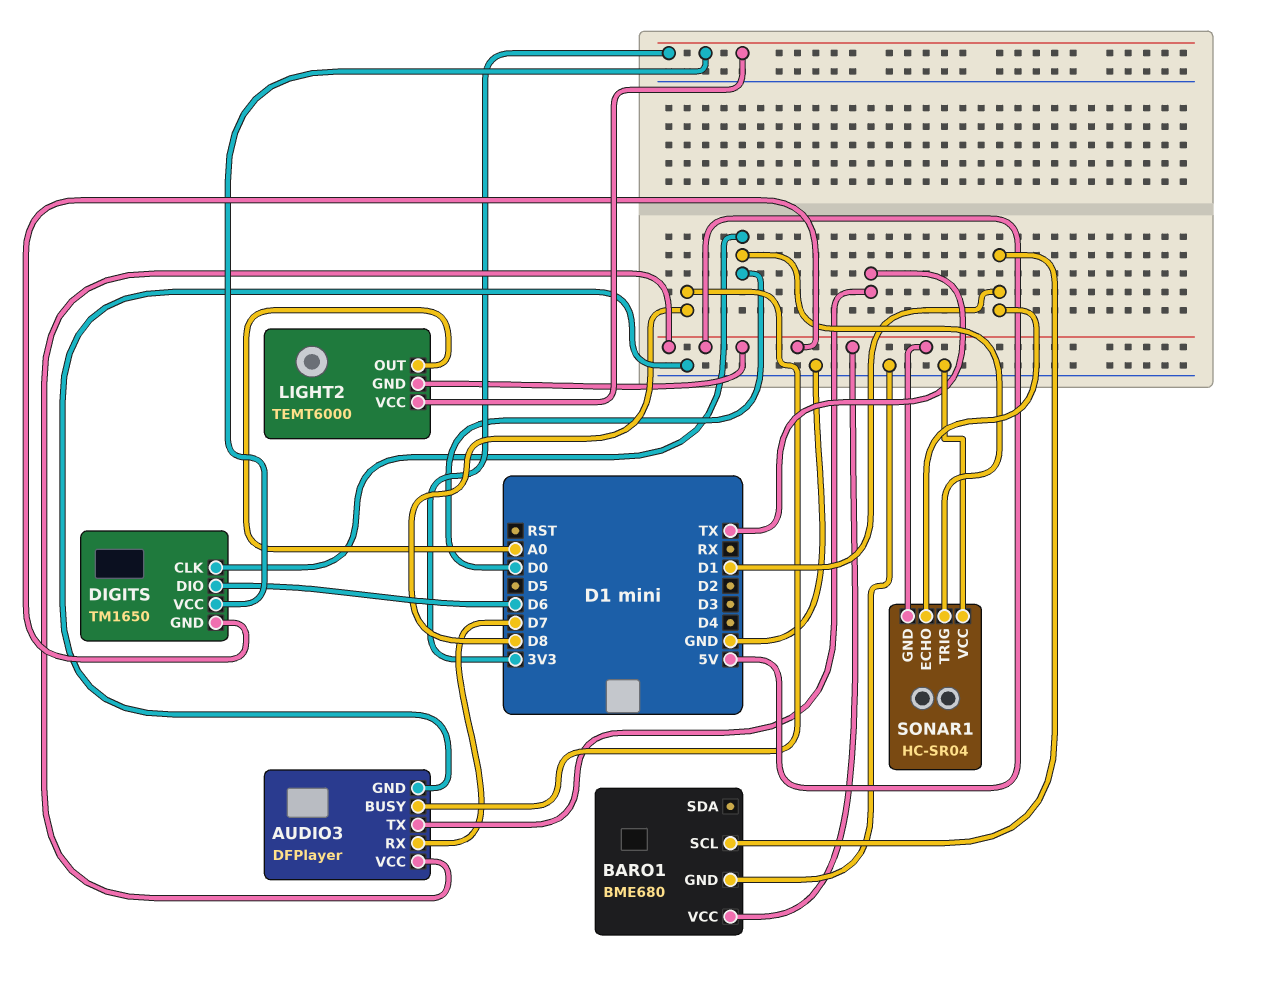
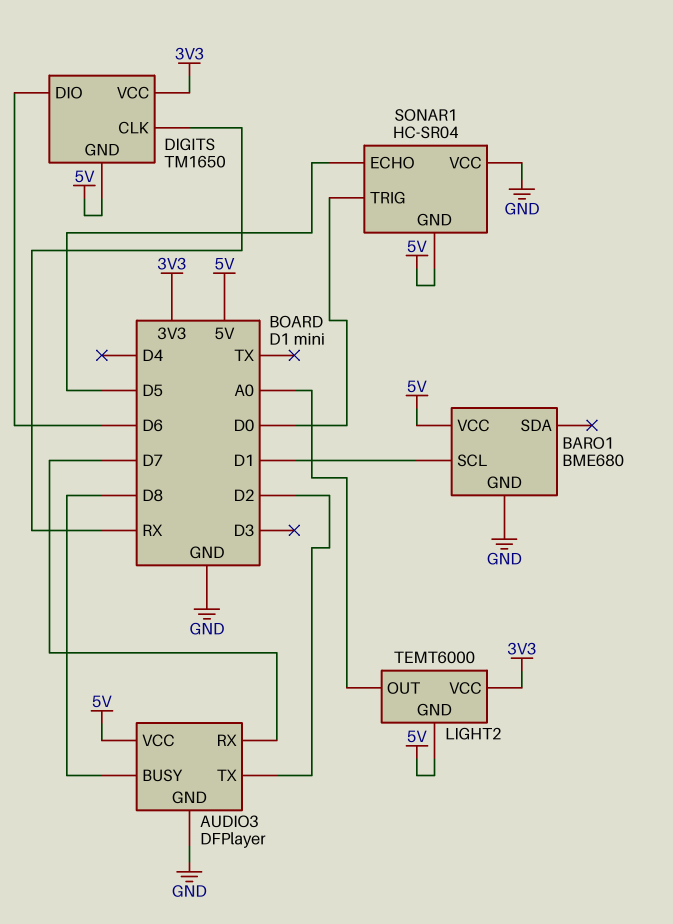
AUDIO3 pin TX: TX -> D2
DIGITS pin CLK: D0 -> RX
SONAR1 pin ECHO: D1 -> D5

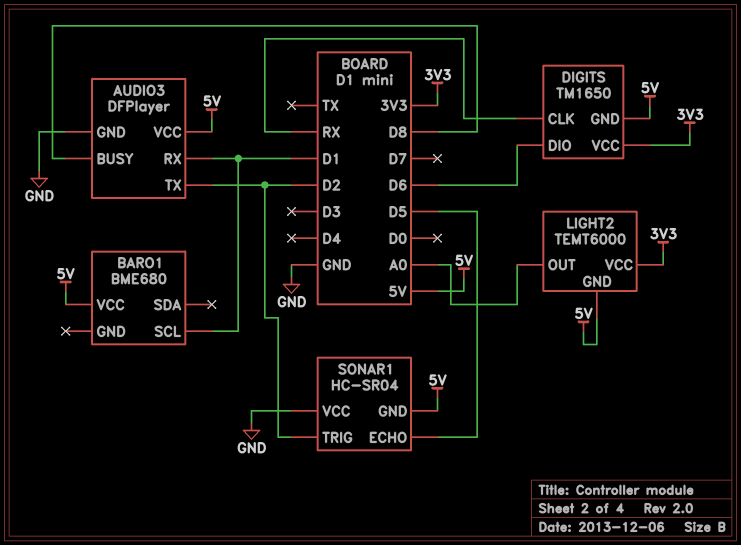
AUDIO3 pin RX: D7 -> D1
BARO1 pin GND: GND -> none
SONAR1 pin TRIG: D0 -> D2

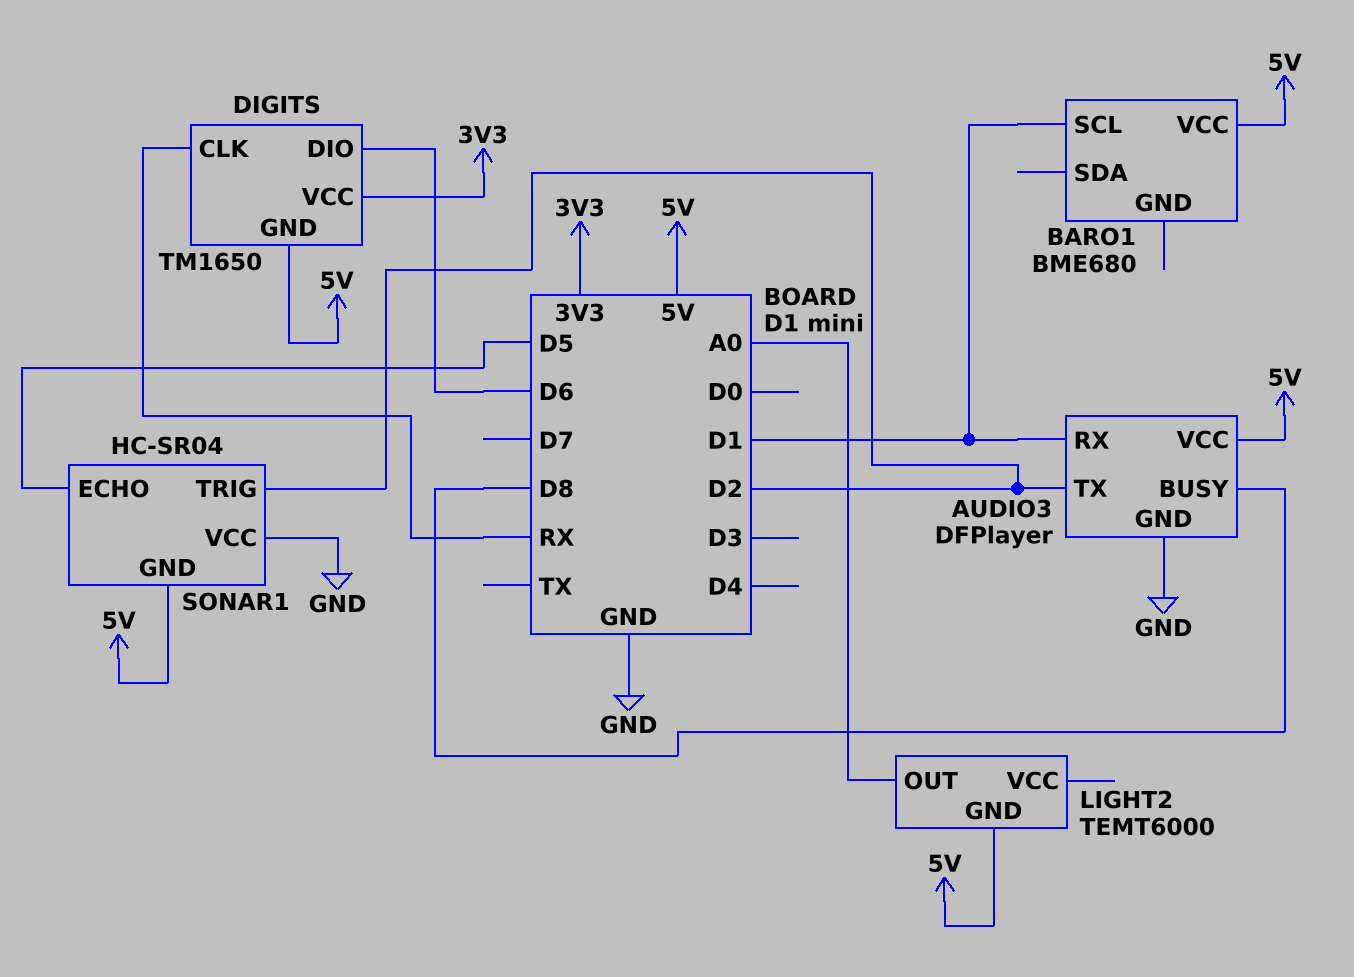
LIGHT2 pin VCC: 3V3 -> none

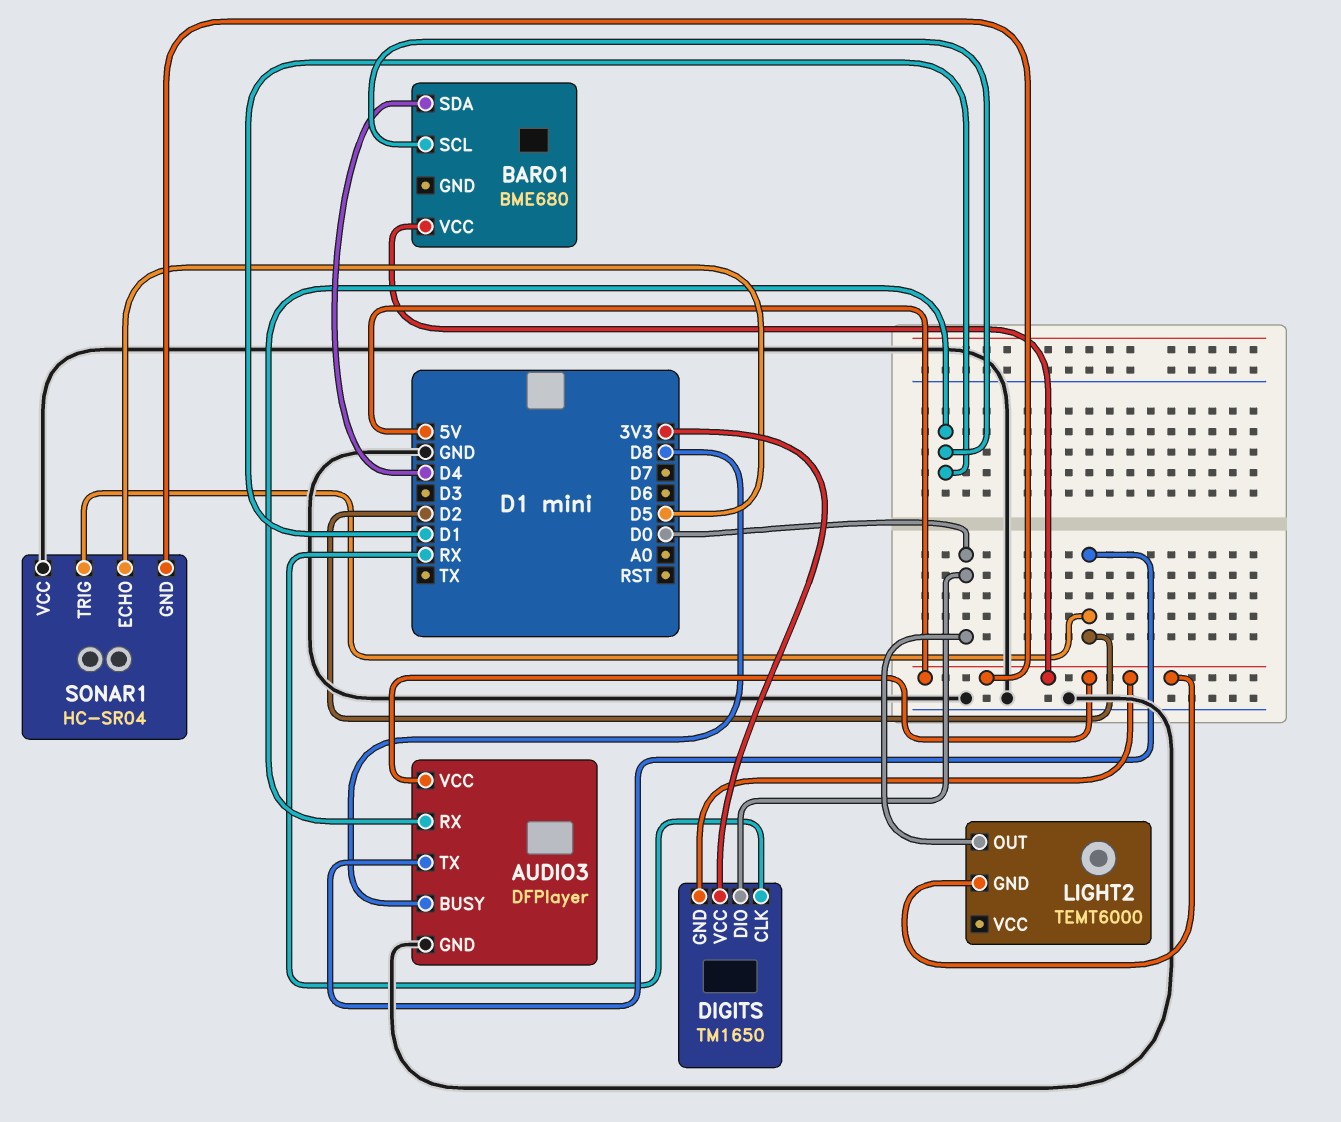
BARO1 pin SDA: none -> D4
DIGITS pin DIO: D6 -> D0
LIGHT2 pin OUT: A0 -> D0

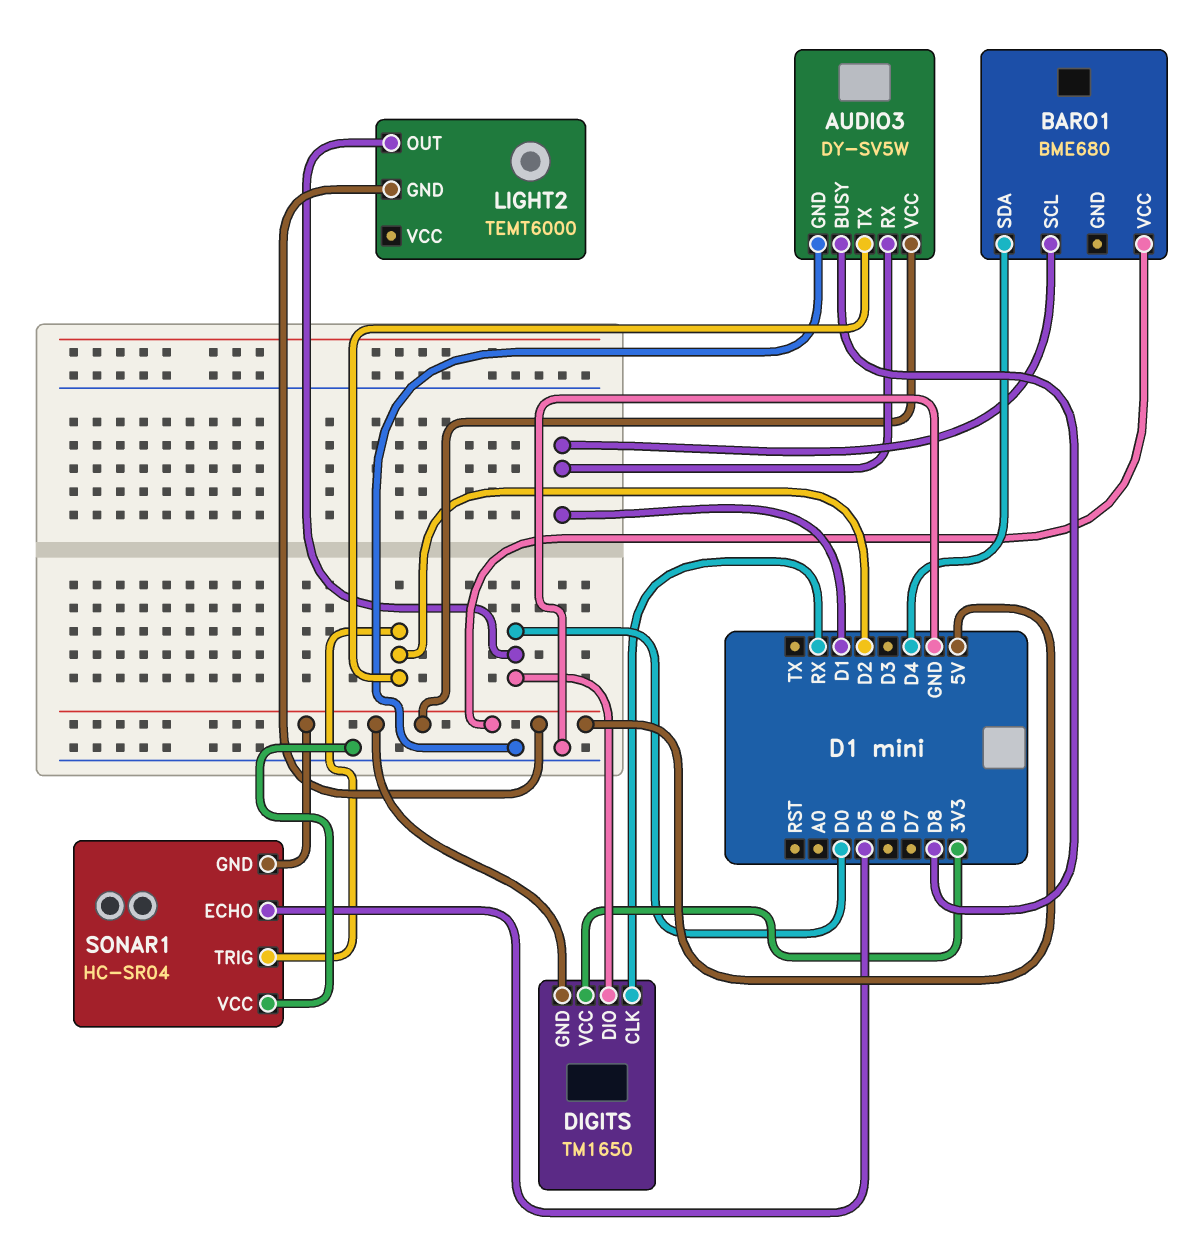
AUDIO3: DFPlayer -> DY-SV5W

